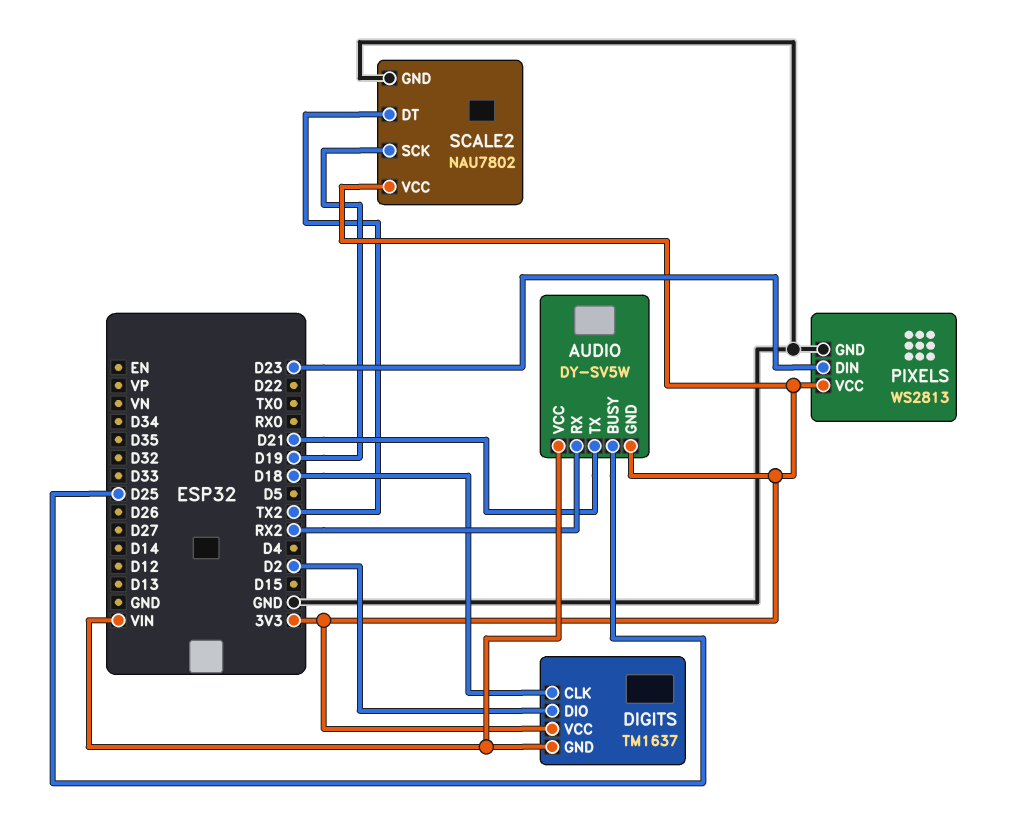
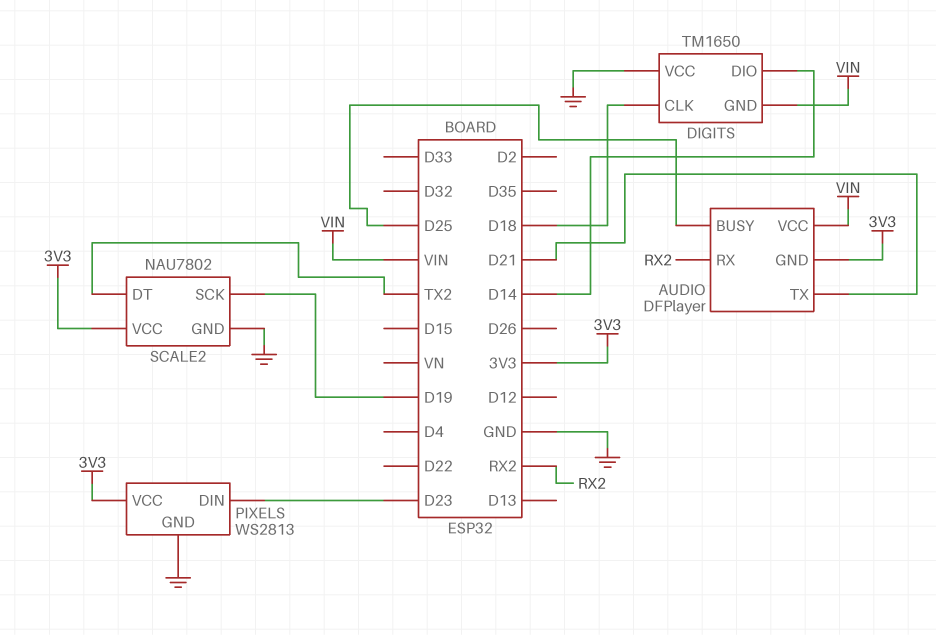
AUDIO: DY-SV5W -> DFPlayer
DIGITS: TM1637 -> TM1650
DIGITS pin DIO: D2 -> D14
DIGITS pin VCC: 3V3 -> GND

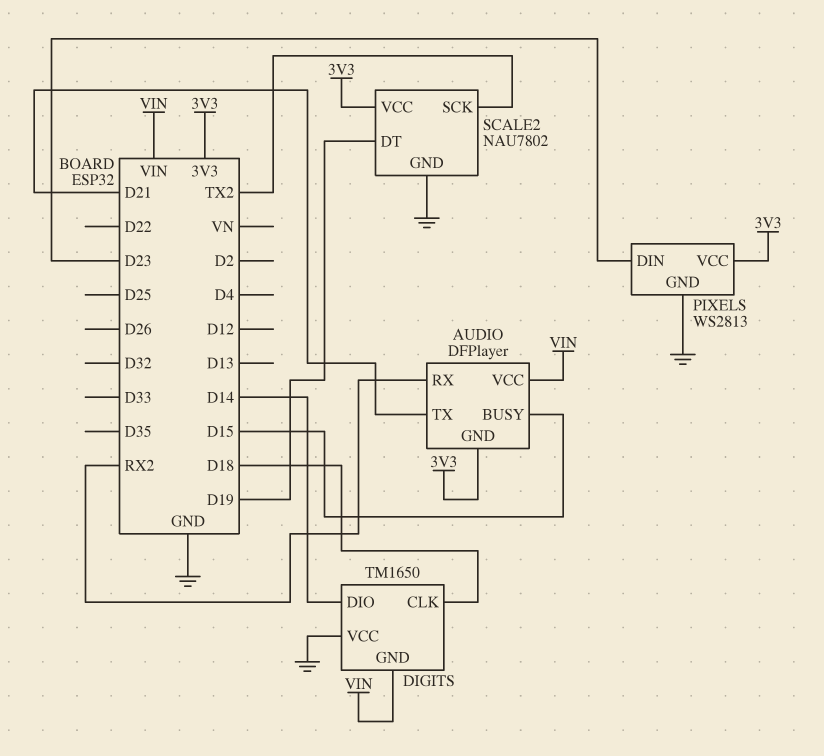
AUDIO pin BUSY: D25 -> D15
SCALE2 pin DT: TX2 -> D19
SCALE2 pin SCK: D19 -> TX2

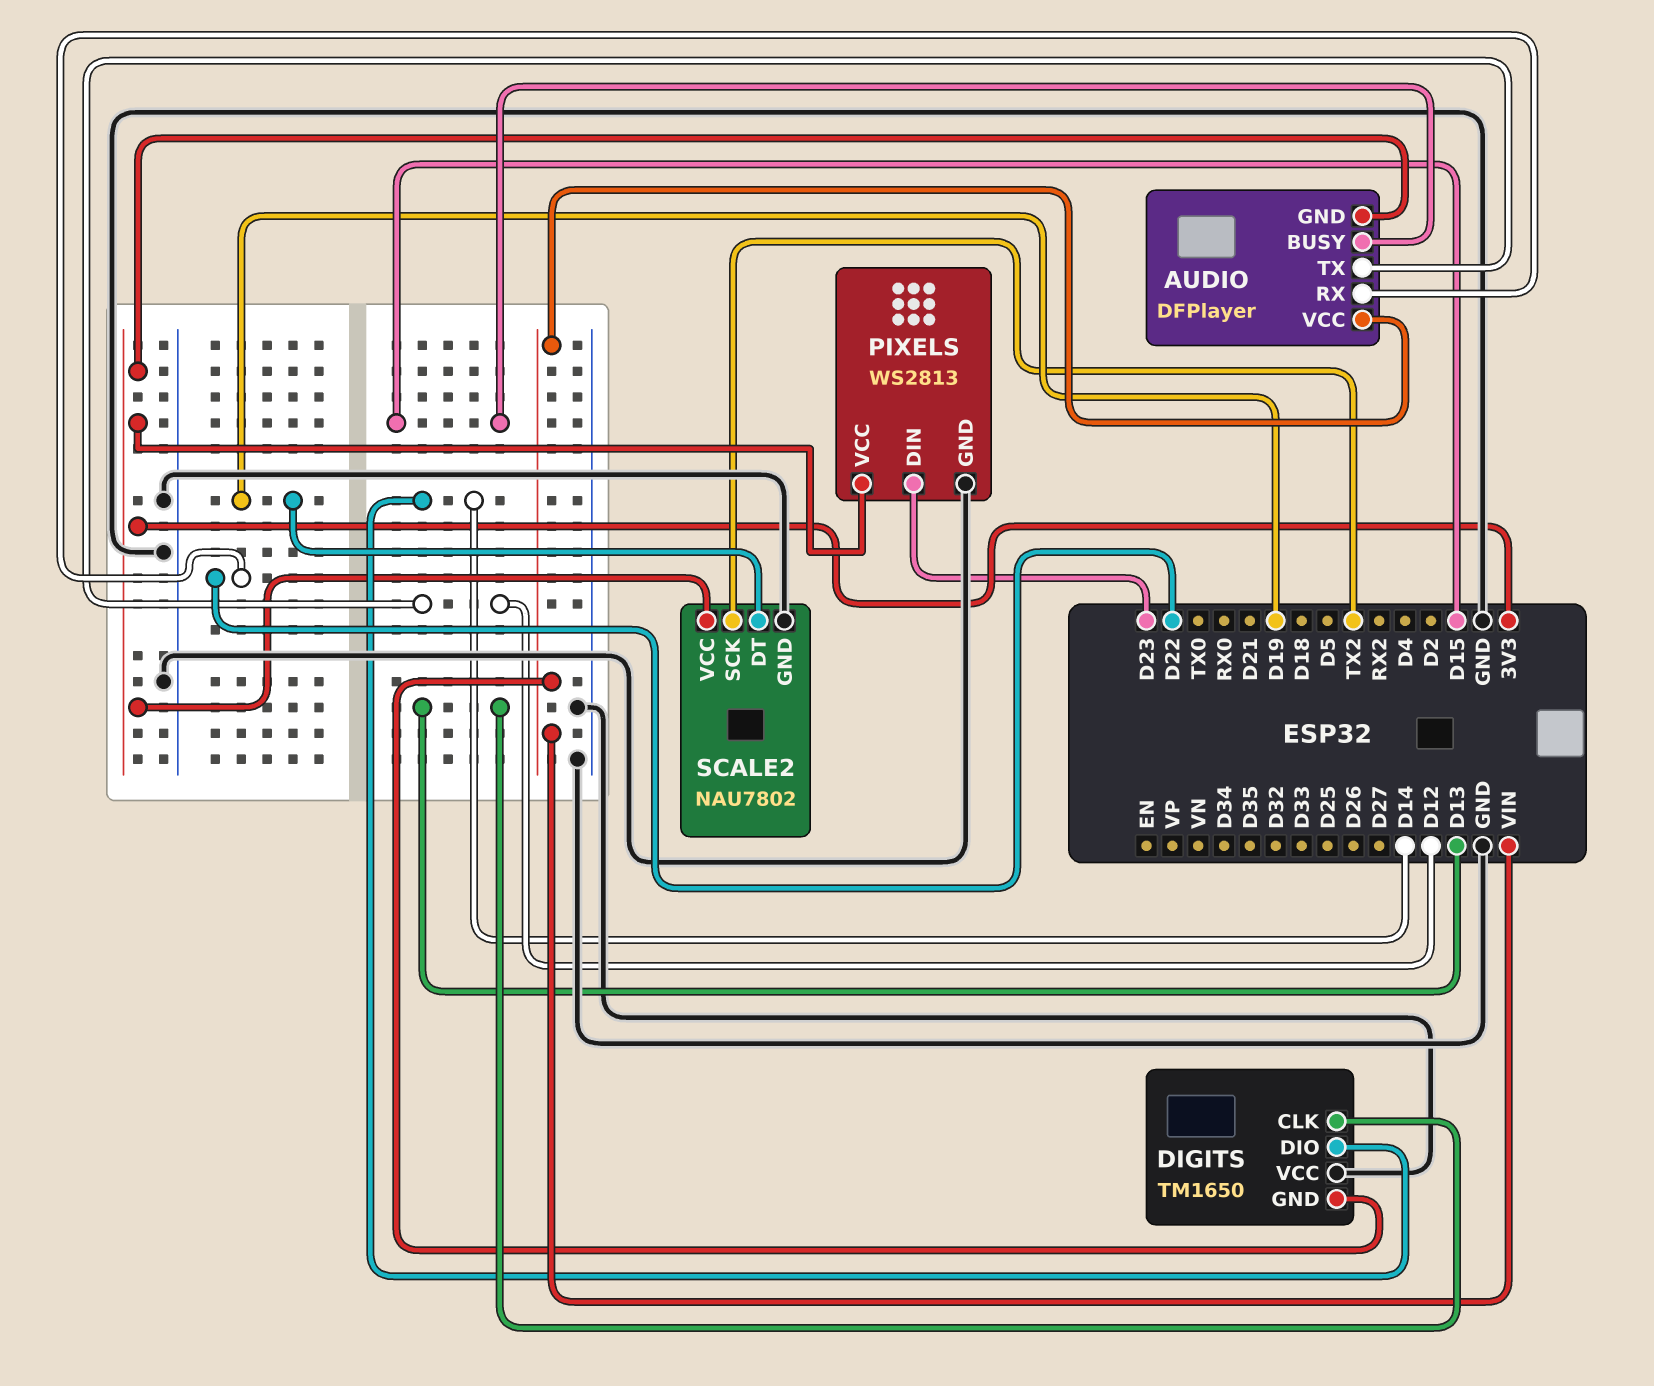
AUDIO pin RX: RX2 -> D22
AUDIO pin TX: D21 -> D12
DIGITS pin CLK: D18 -> D13

